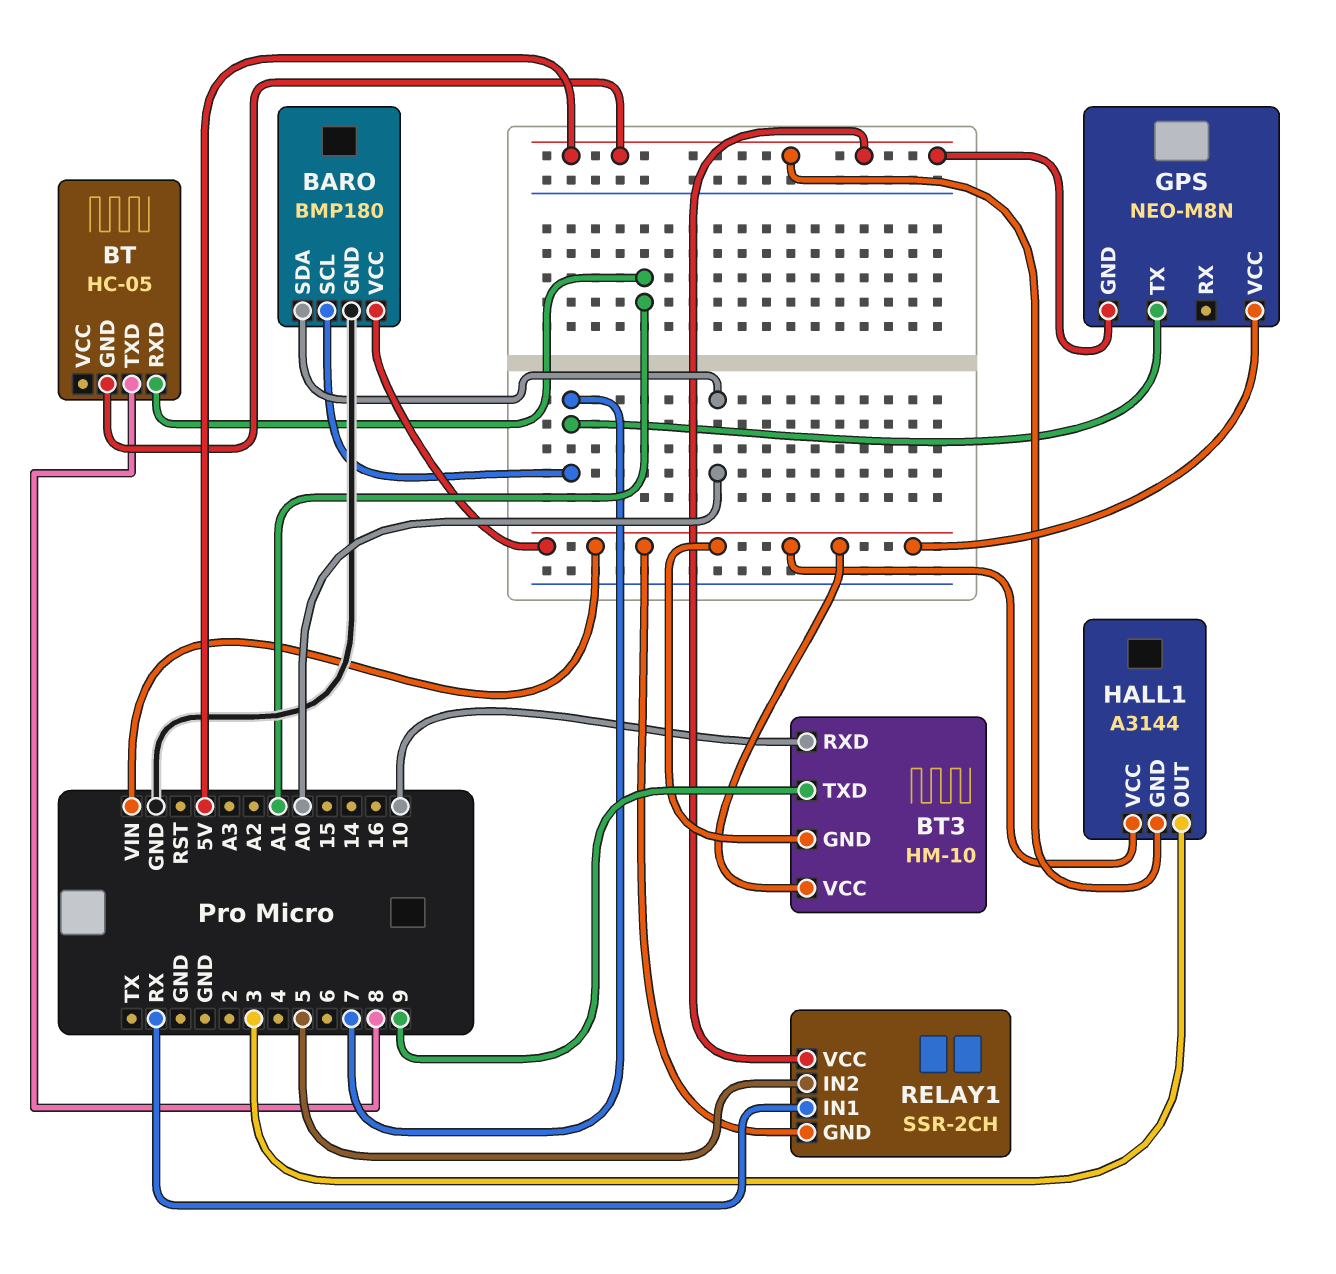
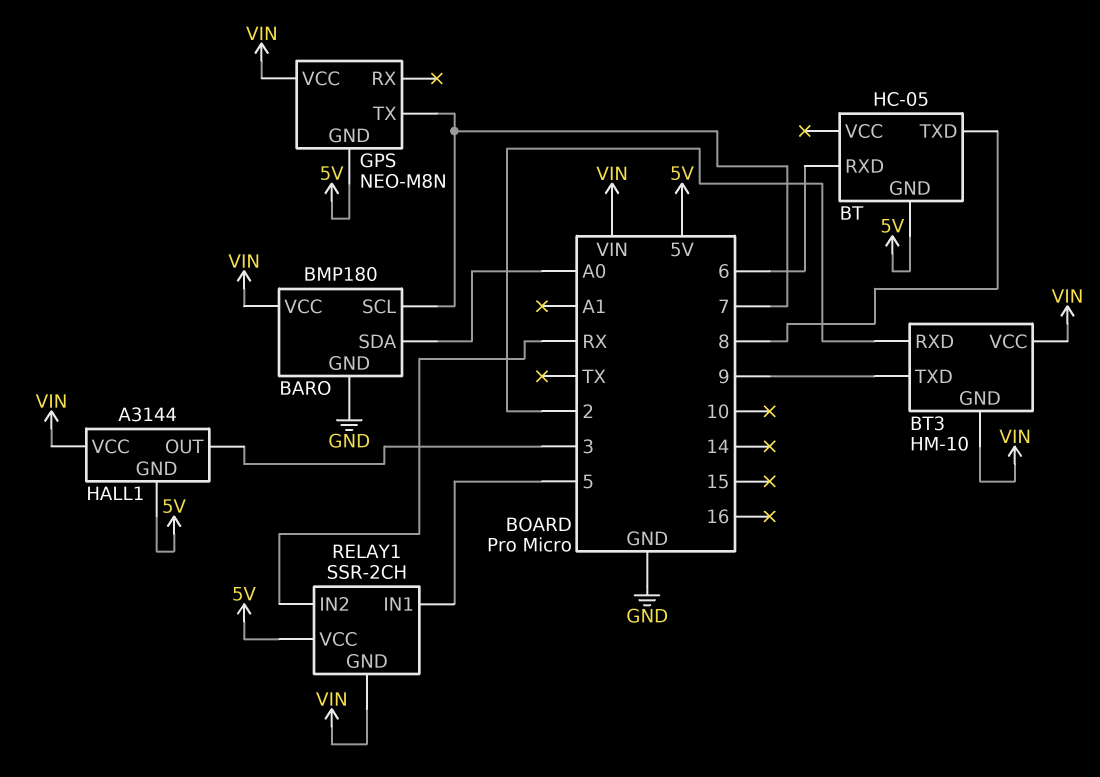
BT pin RXD: A1 -> 6
BT3 pin RXD: 10 -> 2
RELAY1 pin IN1: RX -> 5
RELAY1 pin IN2: 5 -> RX

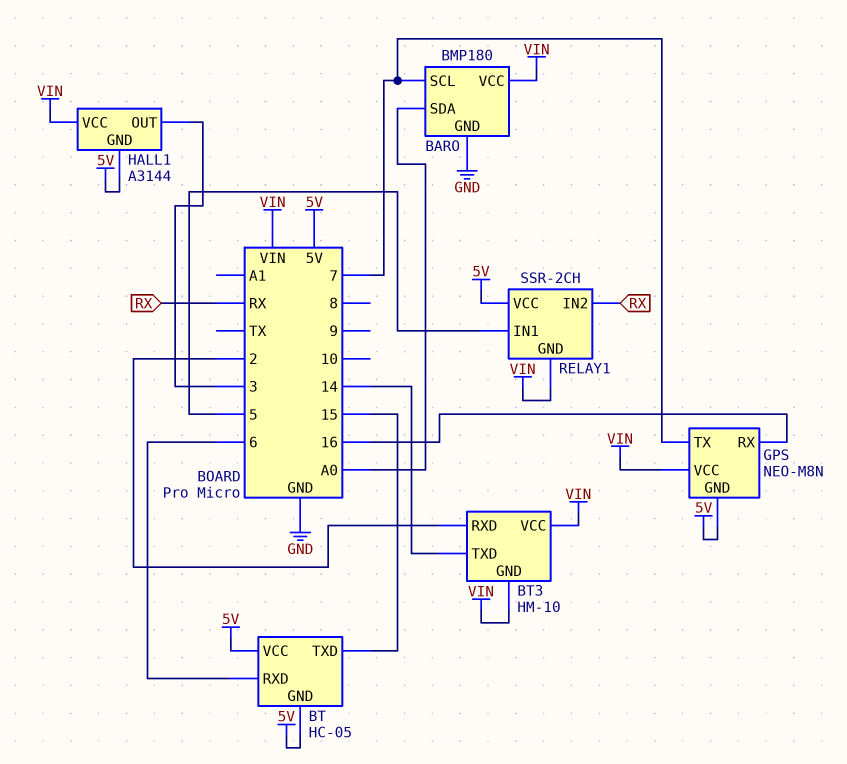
BT pin TXD: 8 -> 15
BT pin VCC: none -> 5V
BT3 pin TXD: 9 -> 14
GPS pin RX: none -> 16

